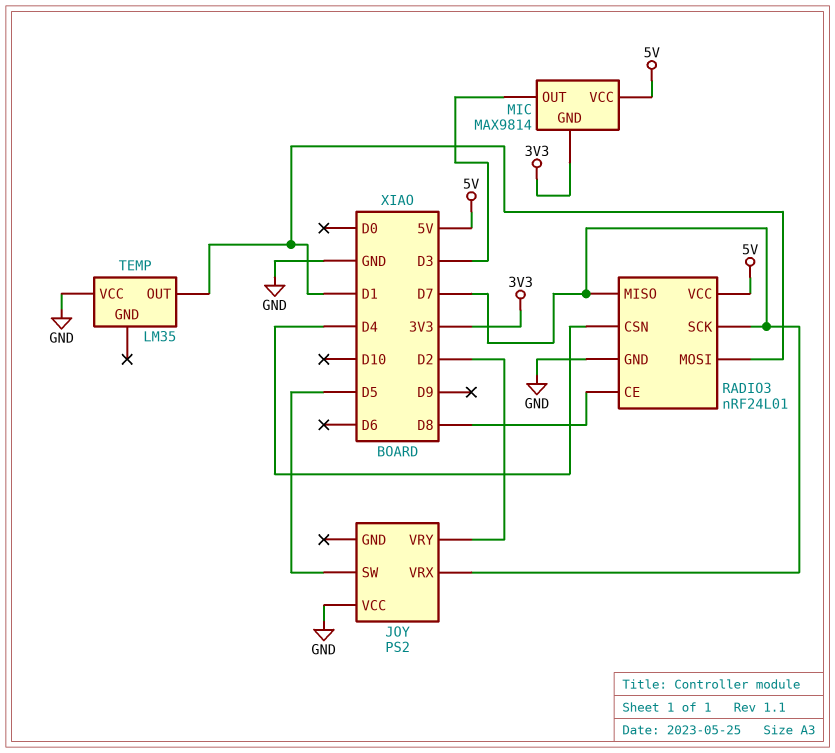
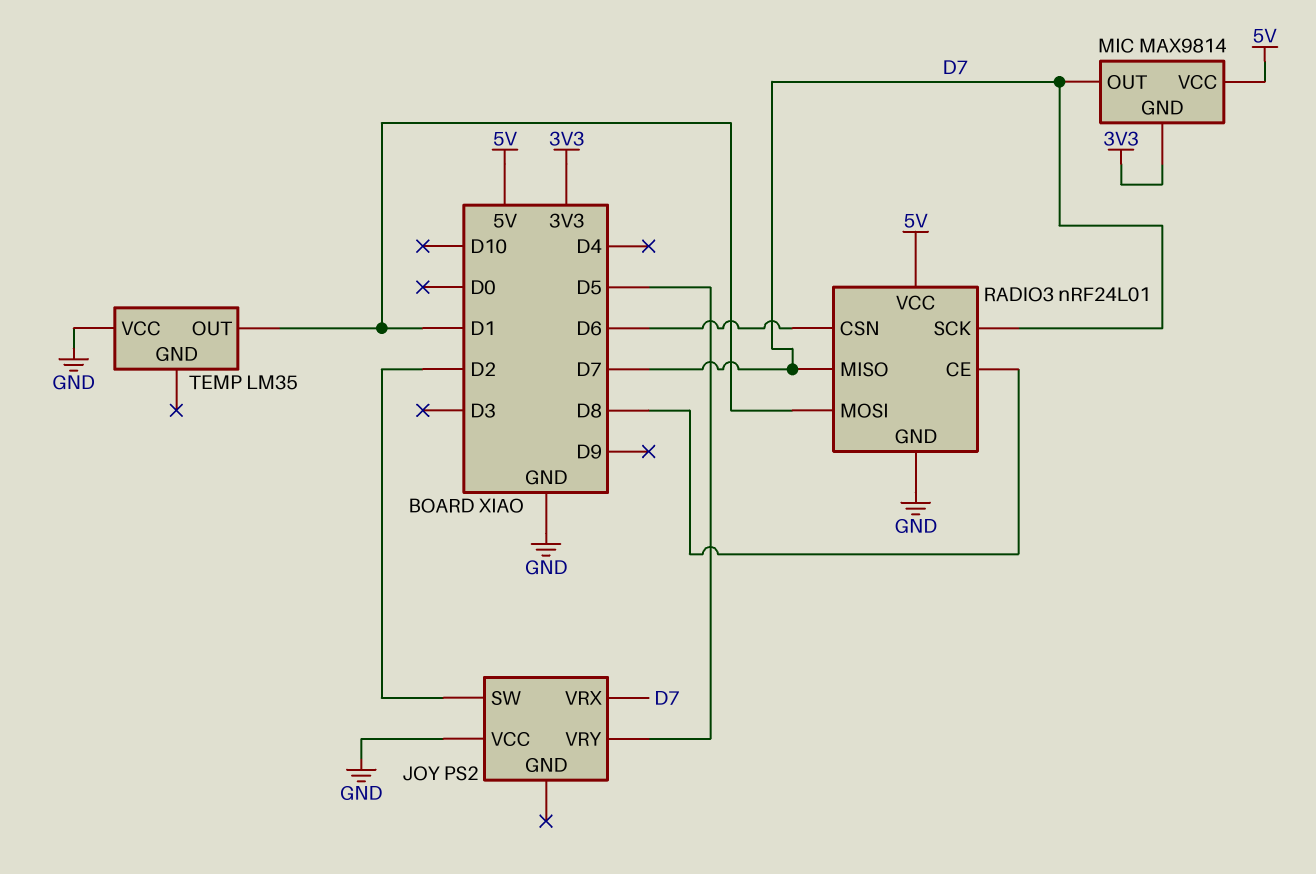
JOY pin SW: D5 -> D2
JOY pin VRY: D2 -> D5
MIC pin OUT: D3 -> D7
RADIO3 pin CSN: D4 -> D6

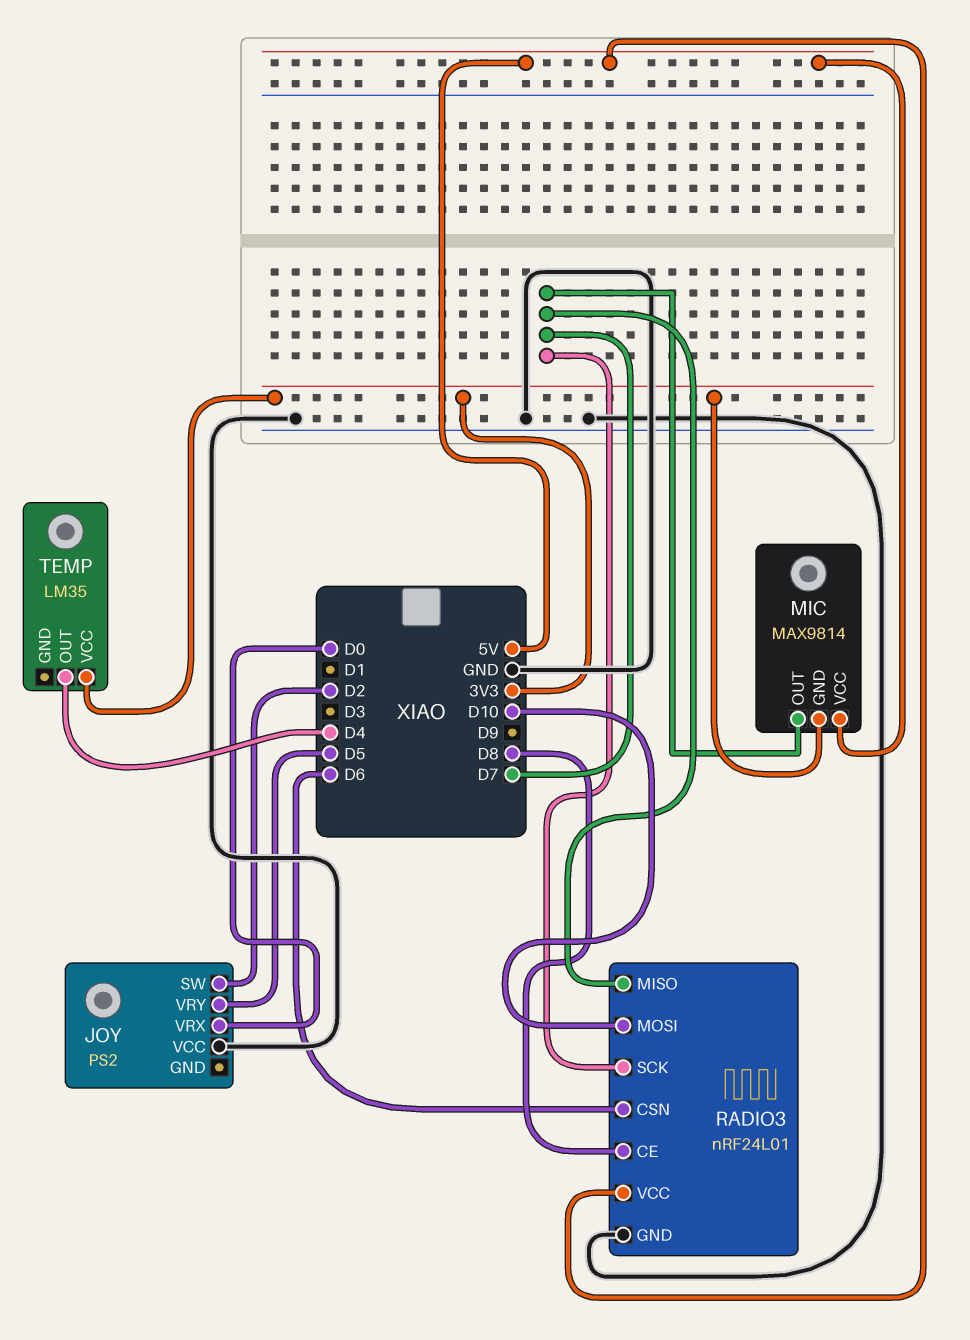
JOY pin VRX: D7 -> D0
RADIO3 pin MOSI: D1 -> D10
TEMP pin OUT: D1 -> D4
TEMP pin VCC: GND -> 3V3

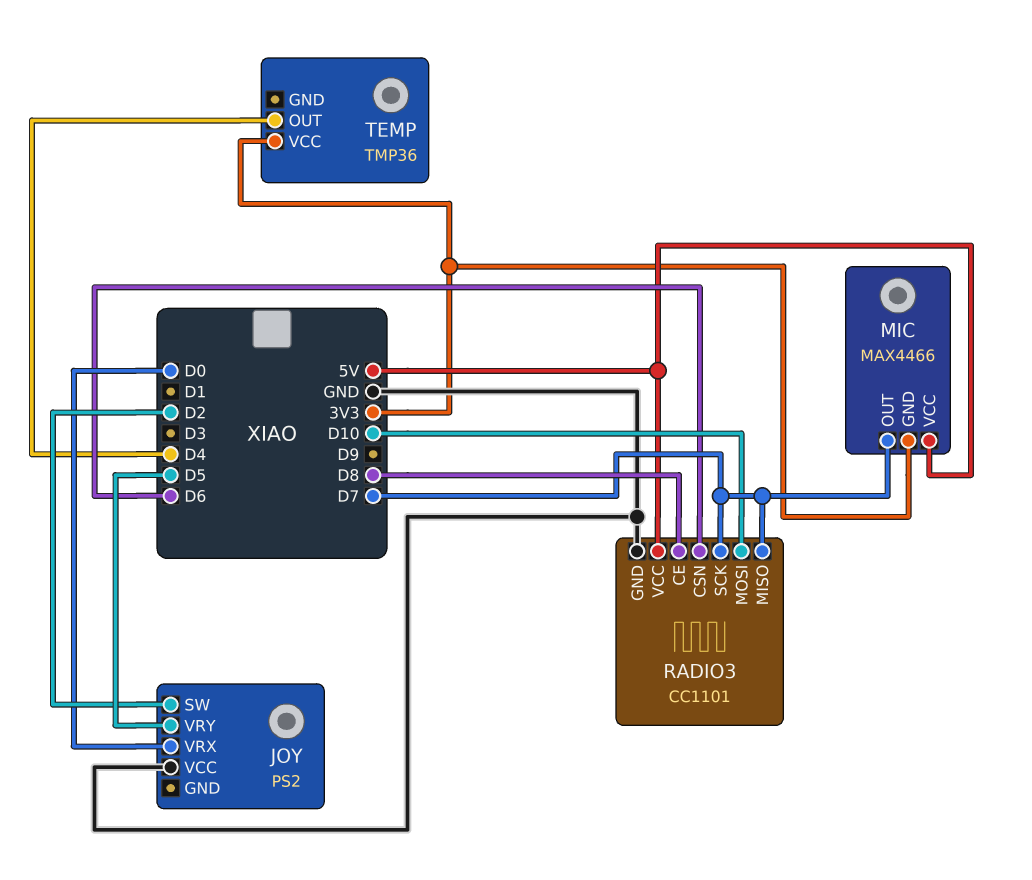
MIC: MAX9814 -> MAX4466
RADIO3: nRF24L01 -> CC1101
TEMP: LM35 -> TMP36

